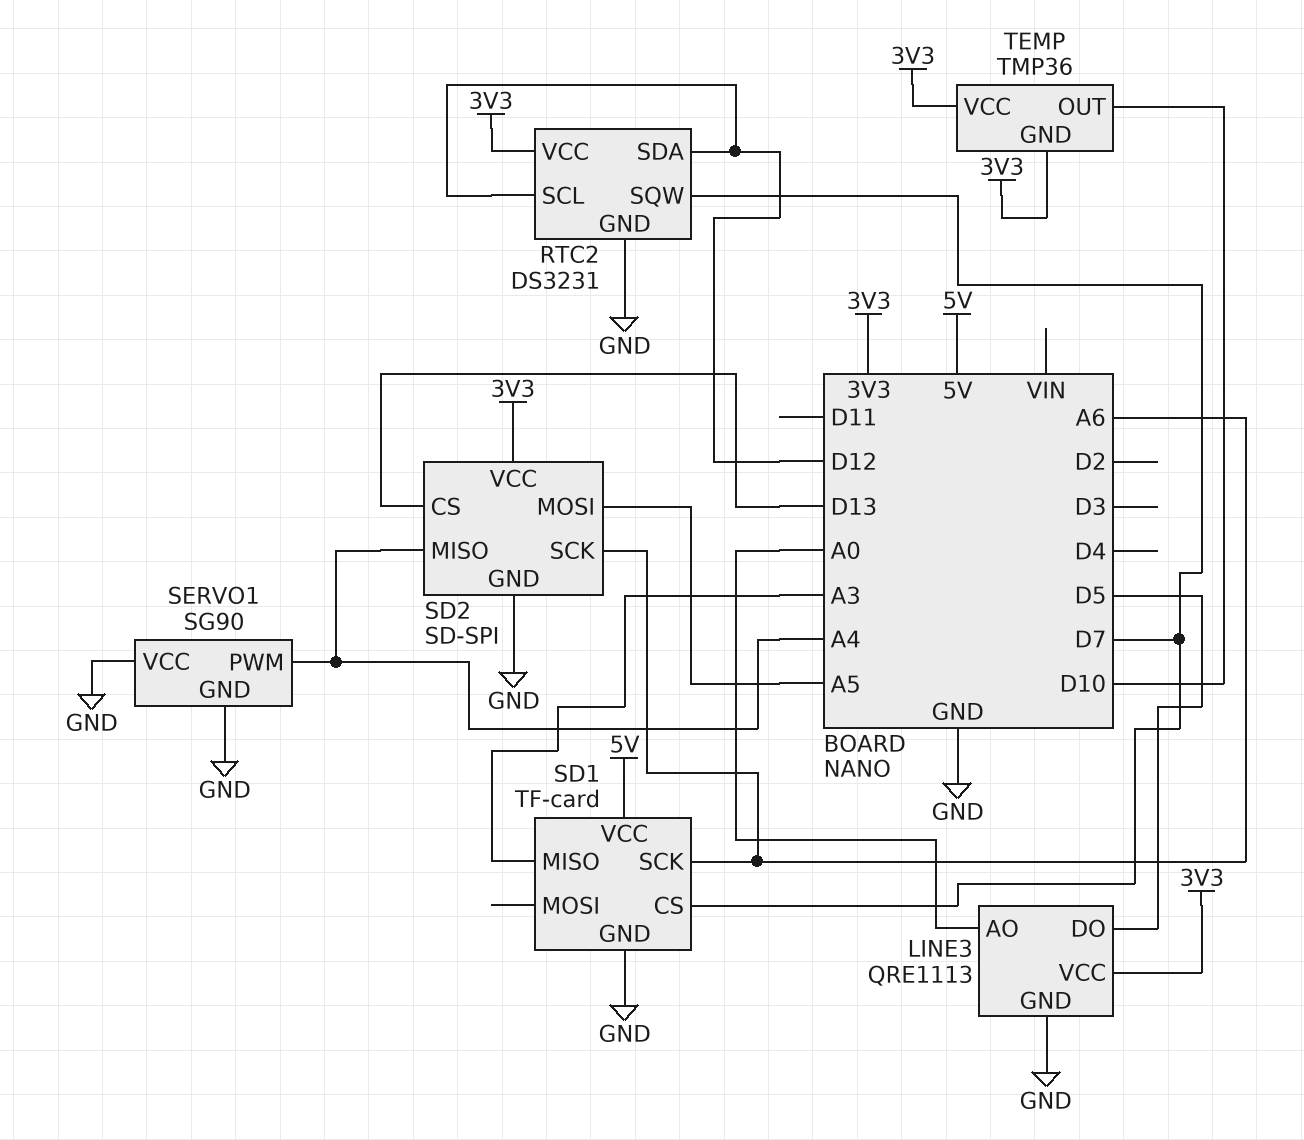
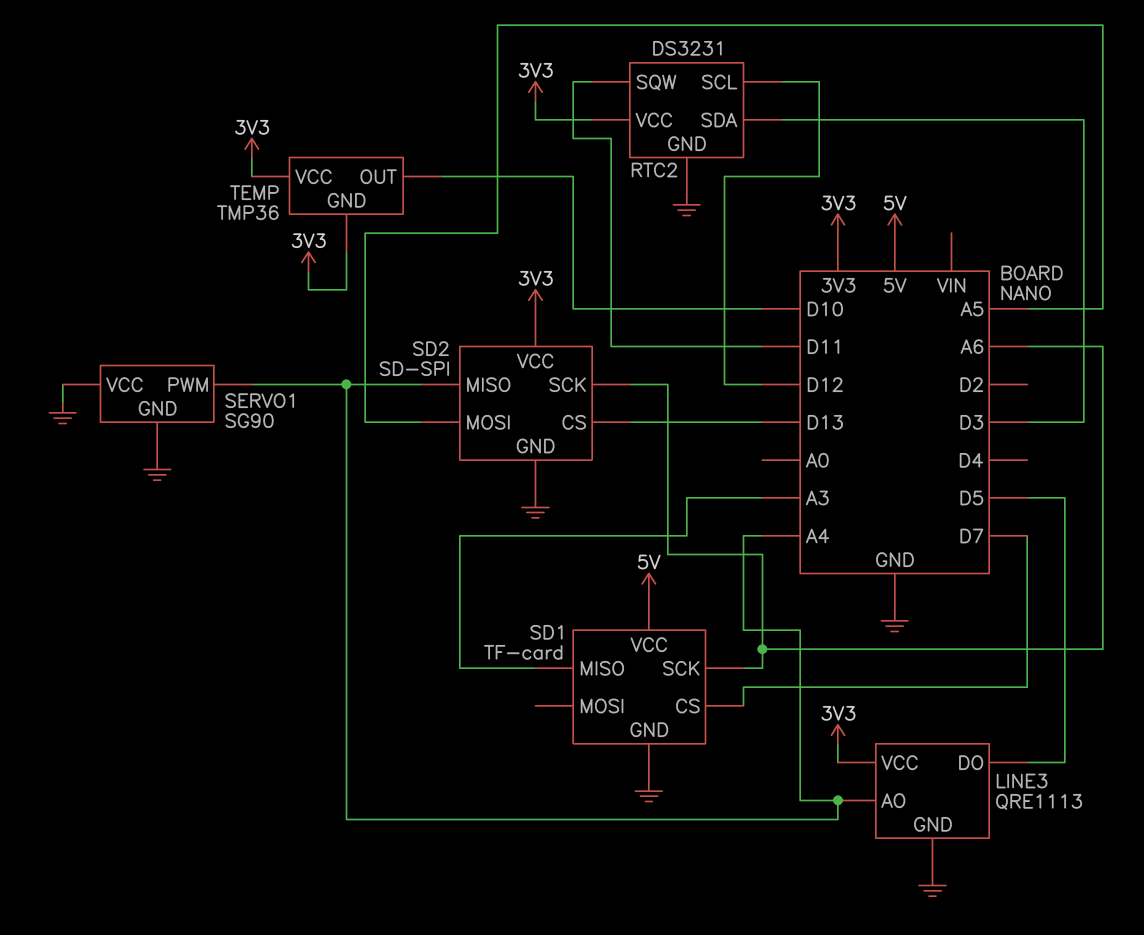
LINE3 pin AO: A0 -> A4
RTC2 pin SDA: D12 -> D3
RTC2 pin SQW: D7 -> D11

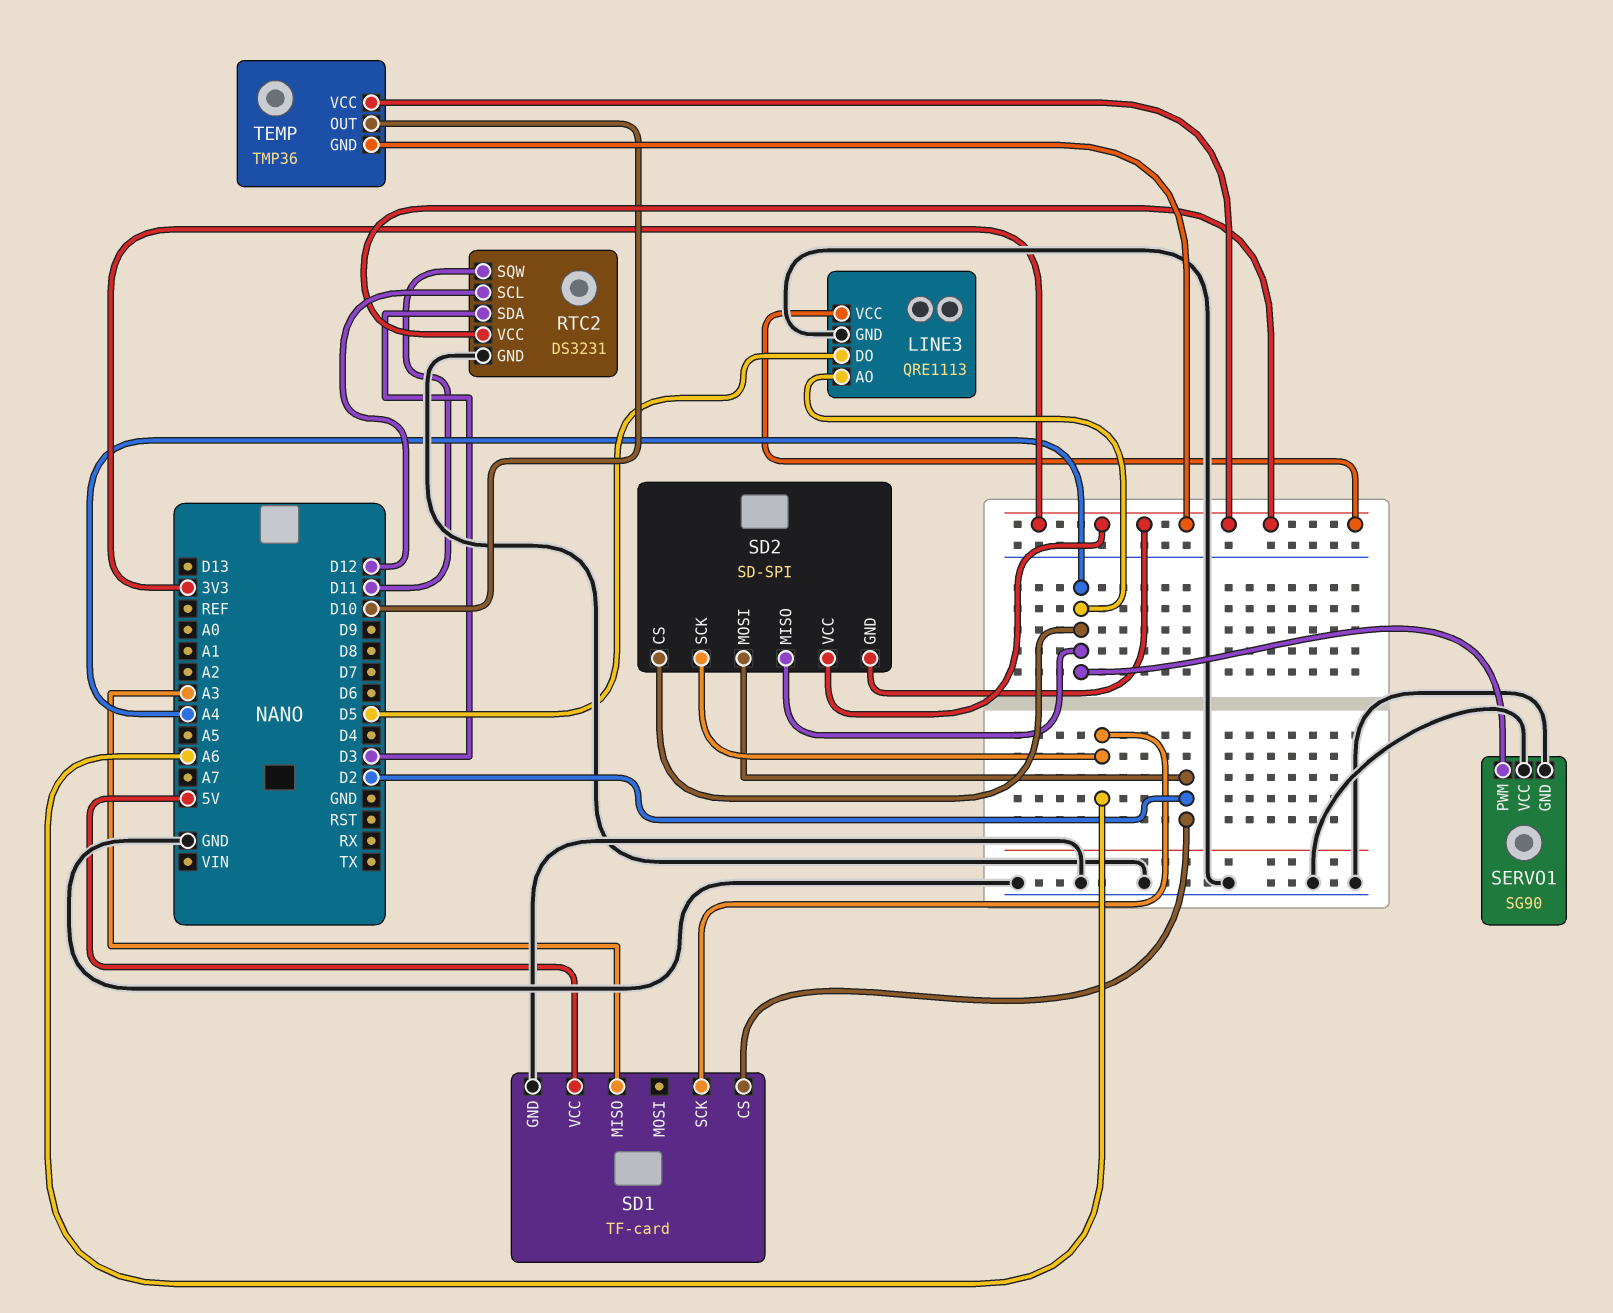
SD1 pin CS: D7 -> D2
SD2 pin CS: D13 -> A4
SD2 pin GND: GND -> 3V3
SD2 pin MOSI: A5 -> D2

